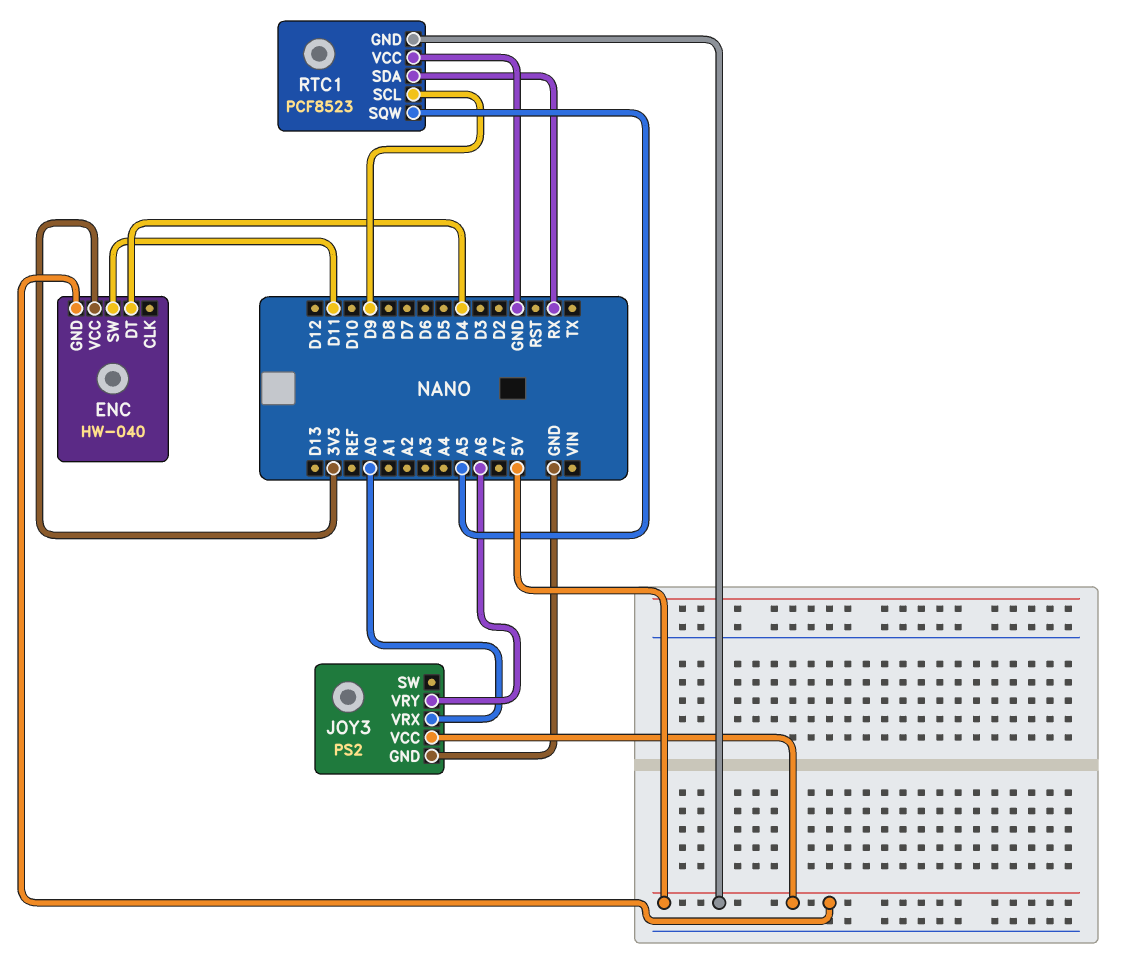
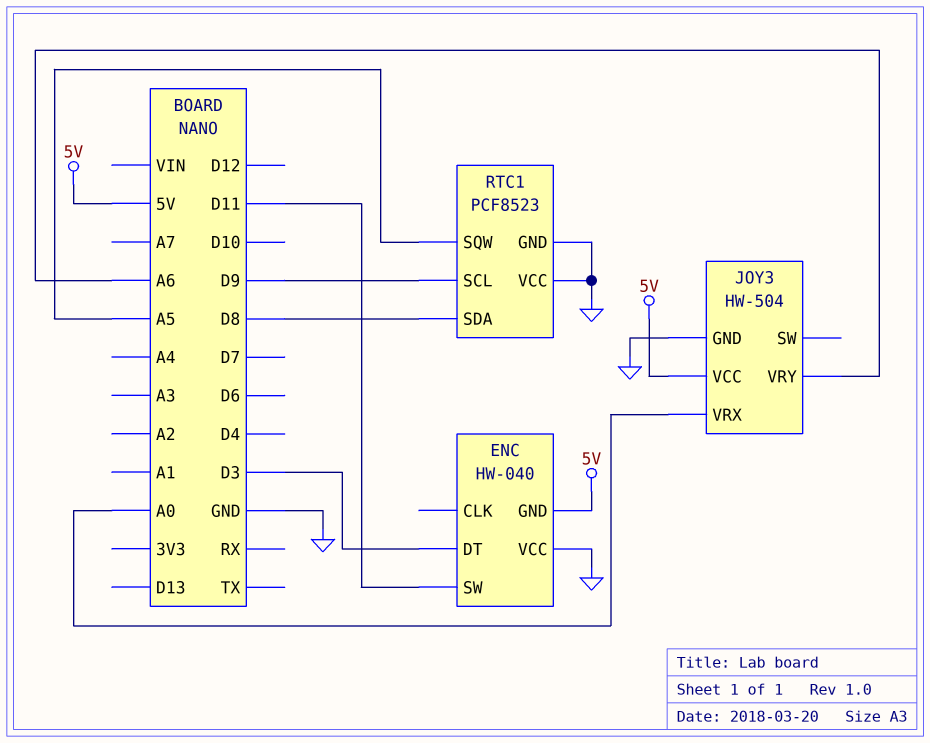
ENC pin DT: D4 -> D3
ENC pin VCC: 3V3 -> GND
JOY3: PS2 -> HW-504
RTC1 pin GND: 5V -> GND
RTC1 pin SDA: RX -> D8

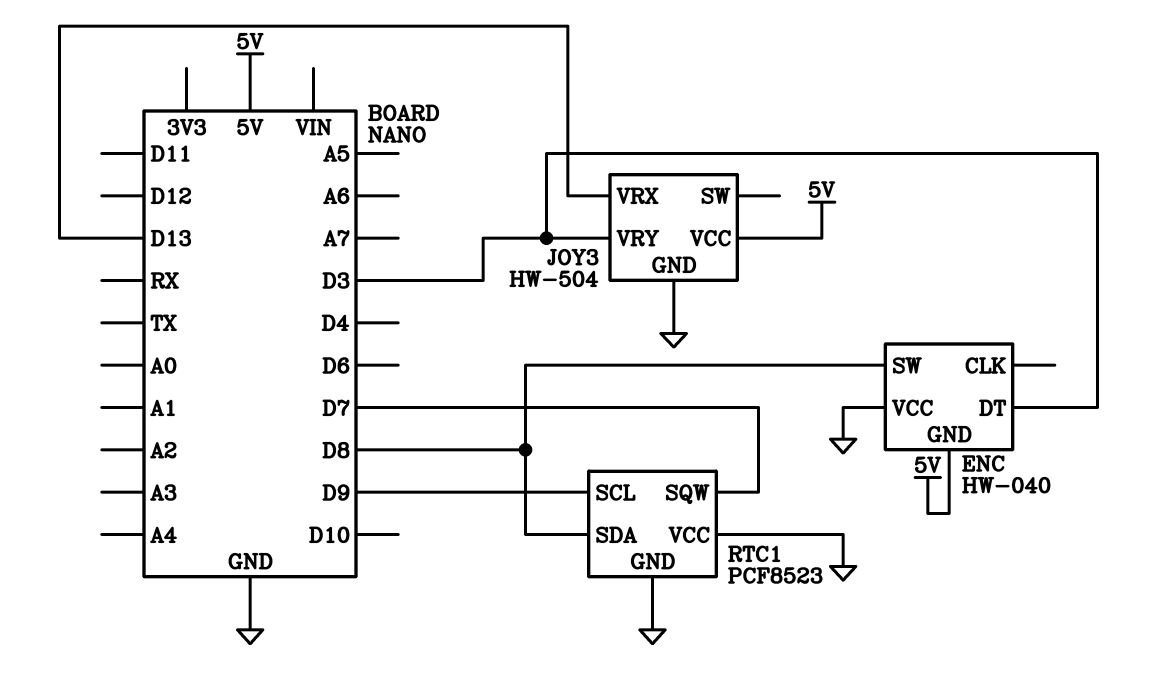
ENC pin SW: D11 -> D8
JOY3 pin VRX: A0 -> D13
JOY3 pin VRY: A6 -> D3
RTC1 pin SQW: A5 -> D7

